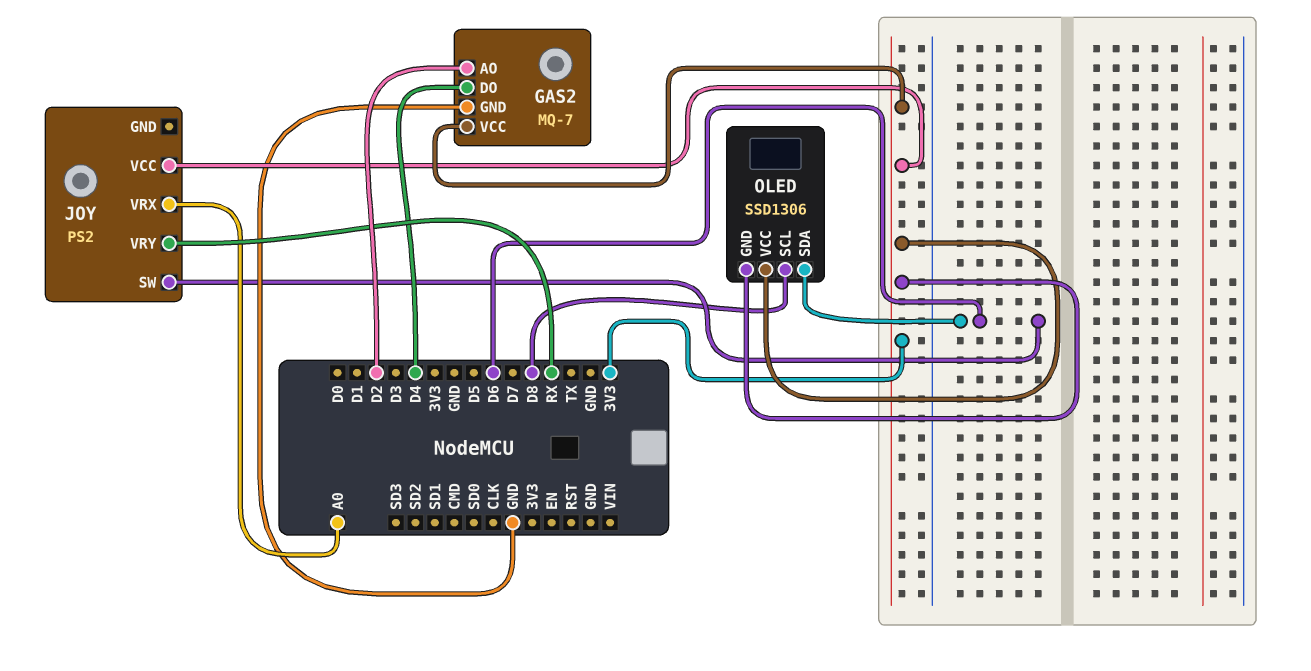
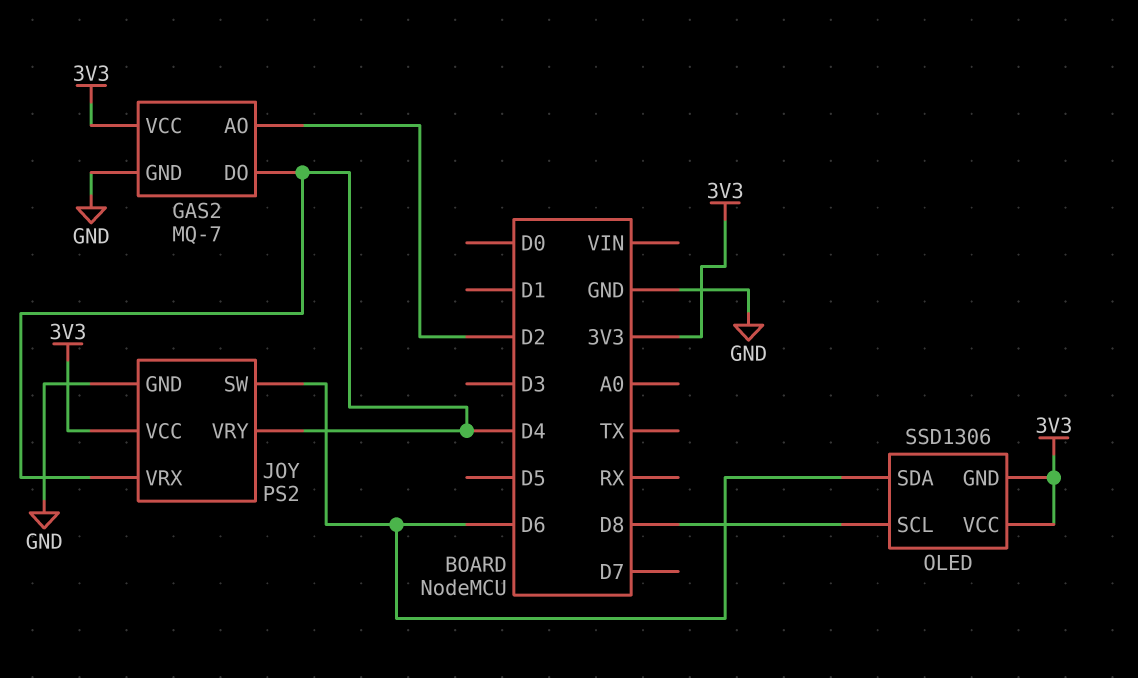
JOY pin GND: none -> GND
JOY pin VRX: A0 -> D4
JOY pin VRY: RX -> D4

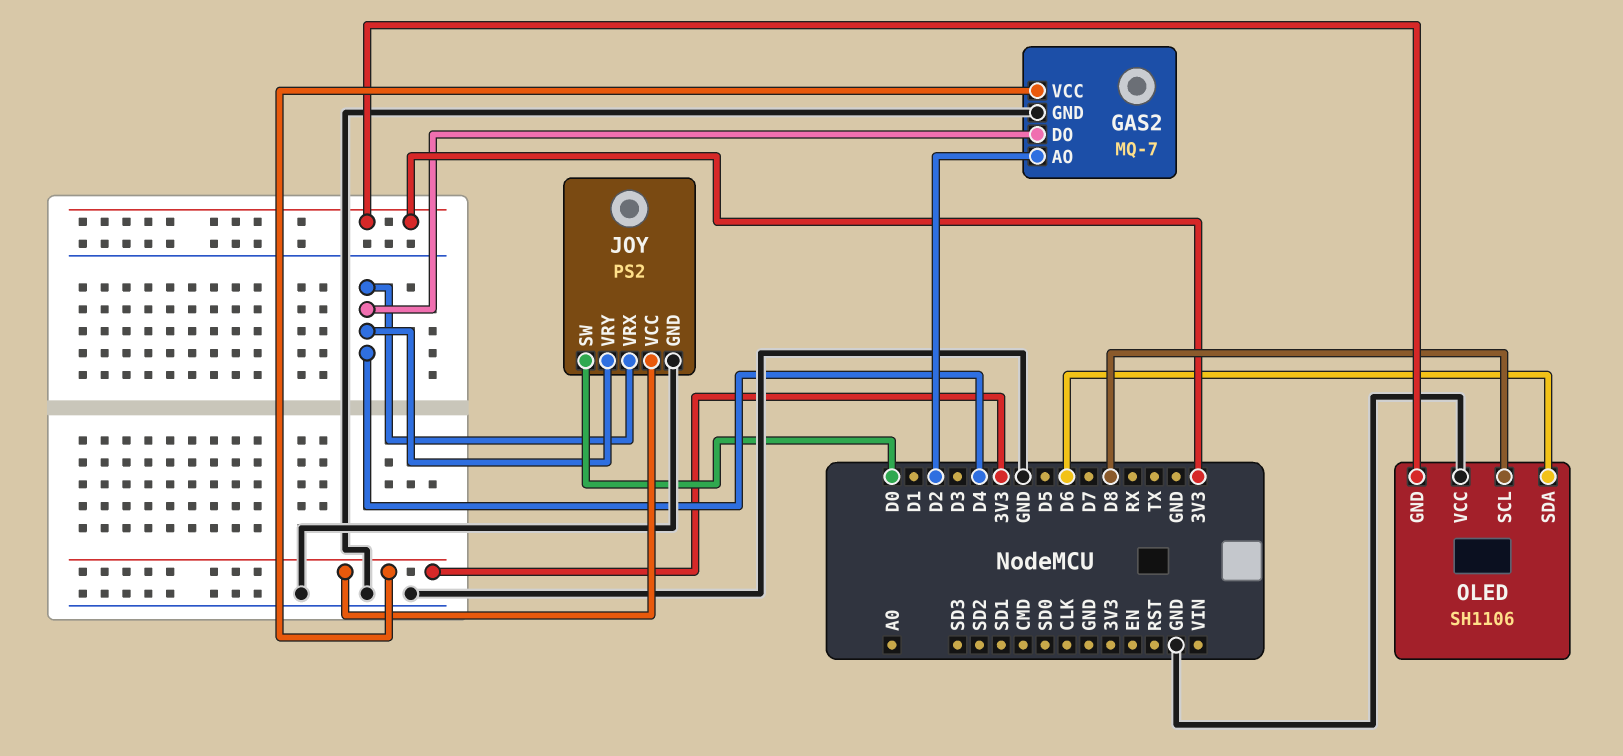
JOY pin SW: D6 -> D0
OLED: SSD1306 -> SH1106
OLED pin VCC: 3V3 -> GND

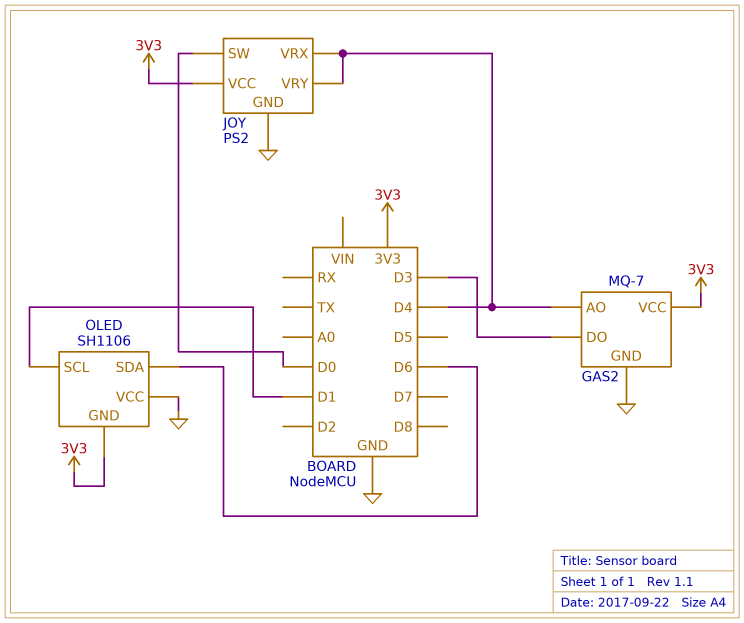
GAS2 pin AO: D2 -> D4
GAS2 pin DO: D4 -> D3
OLED pin SCL: D8 -> D1

